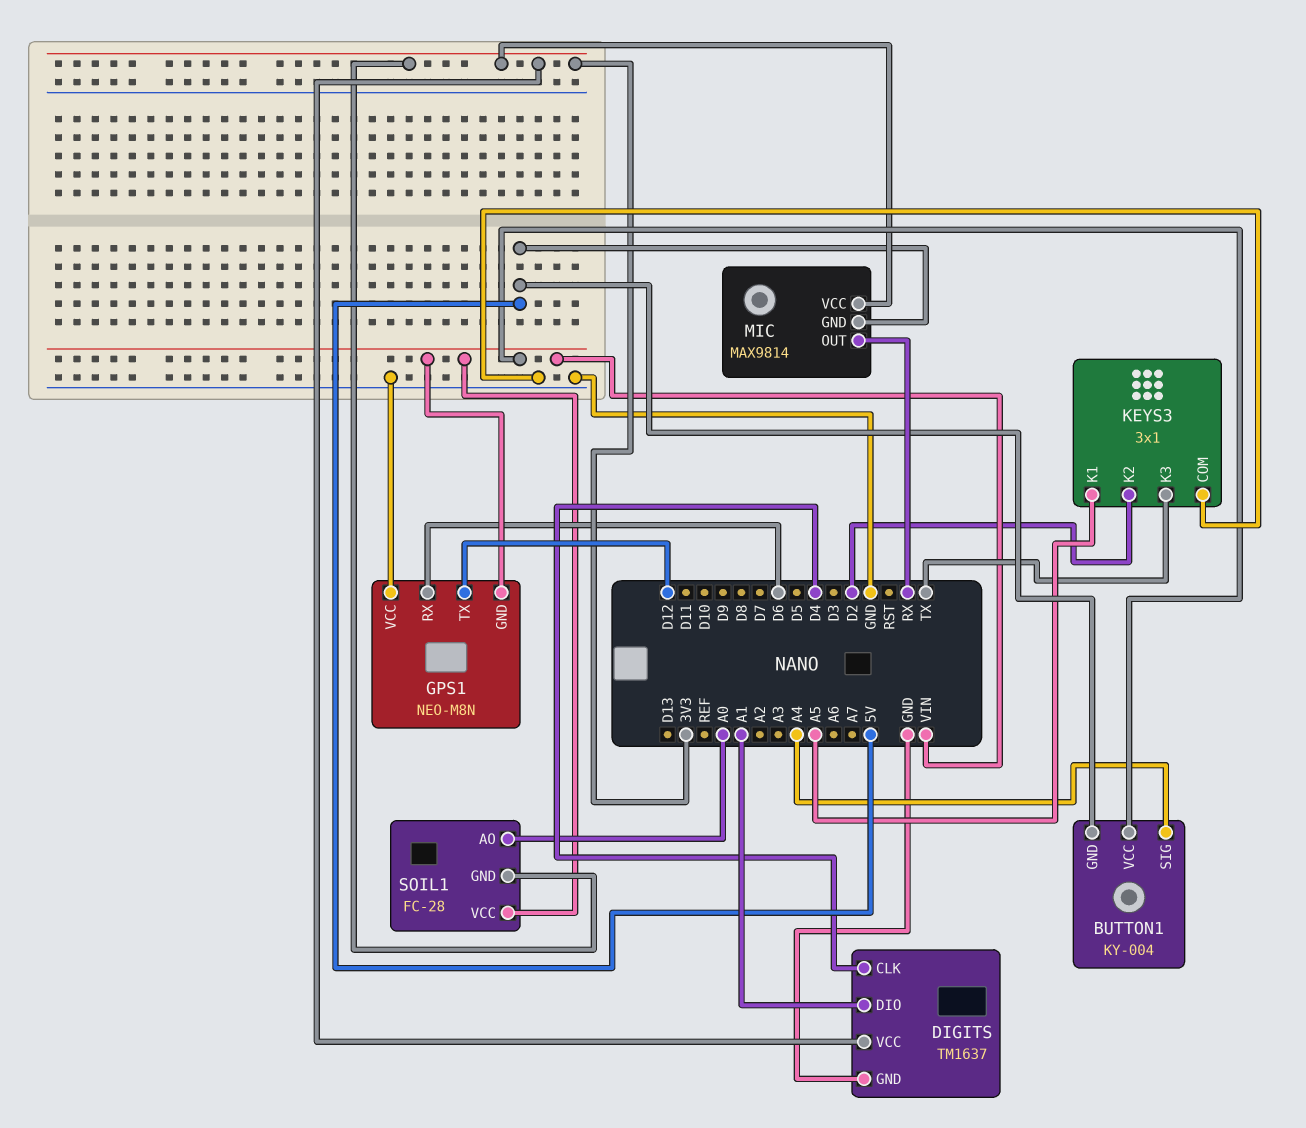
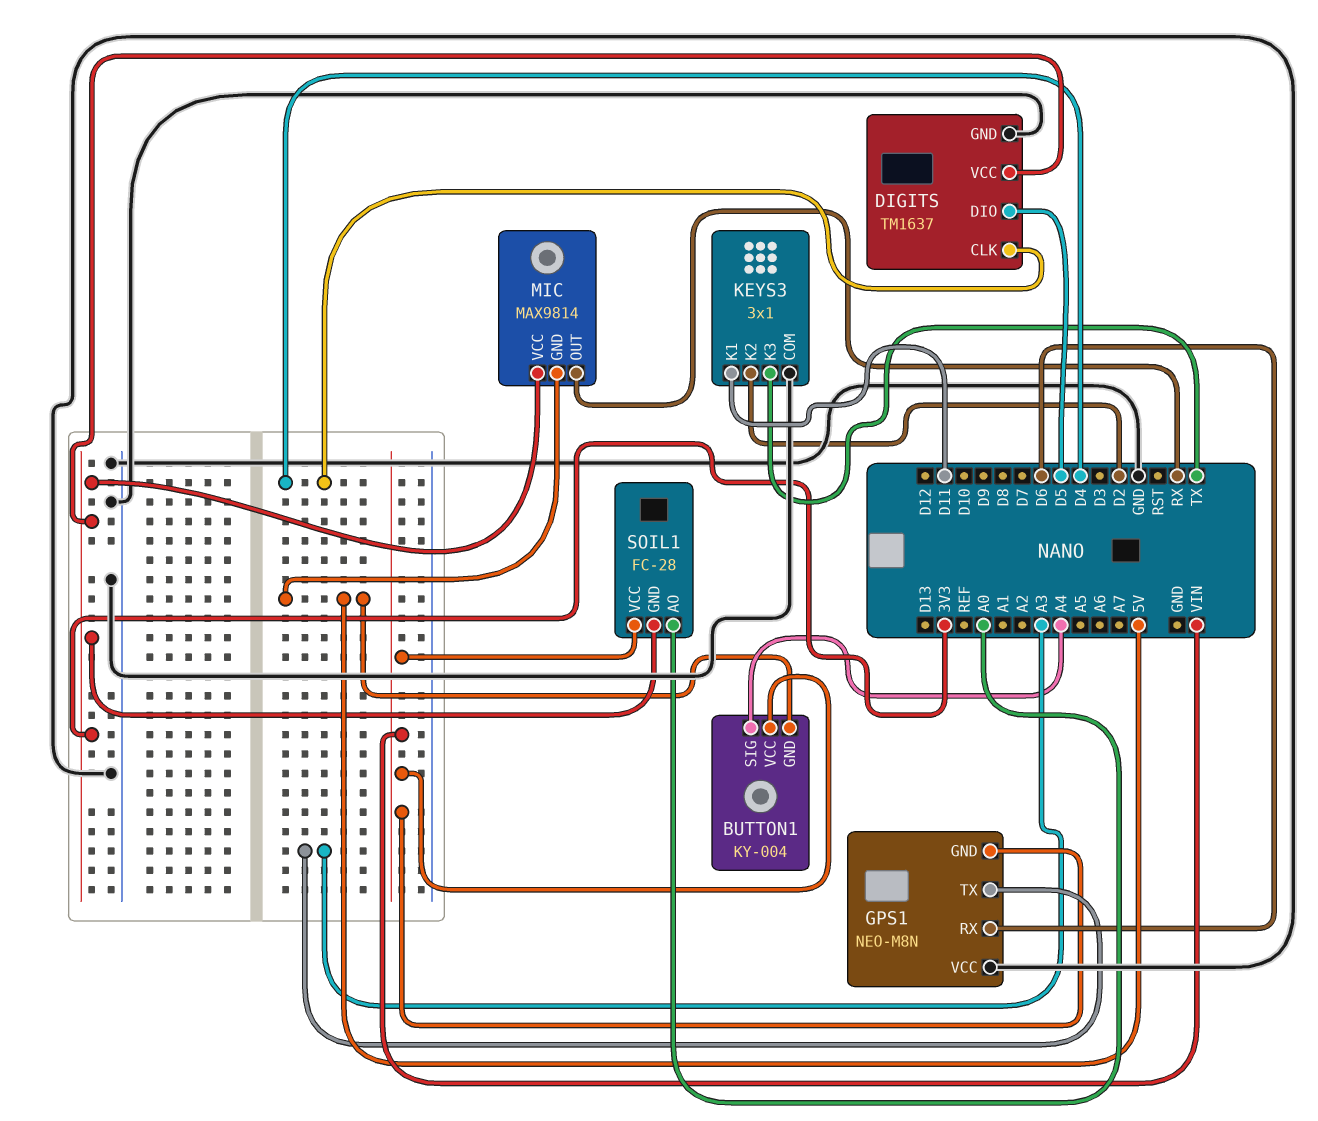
DIGITS pin DIO: A1 -> D5
GPS1 pin TX: D12 -> A3
KEYS3 pin K1: A5 -> D11

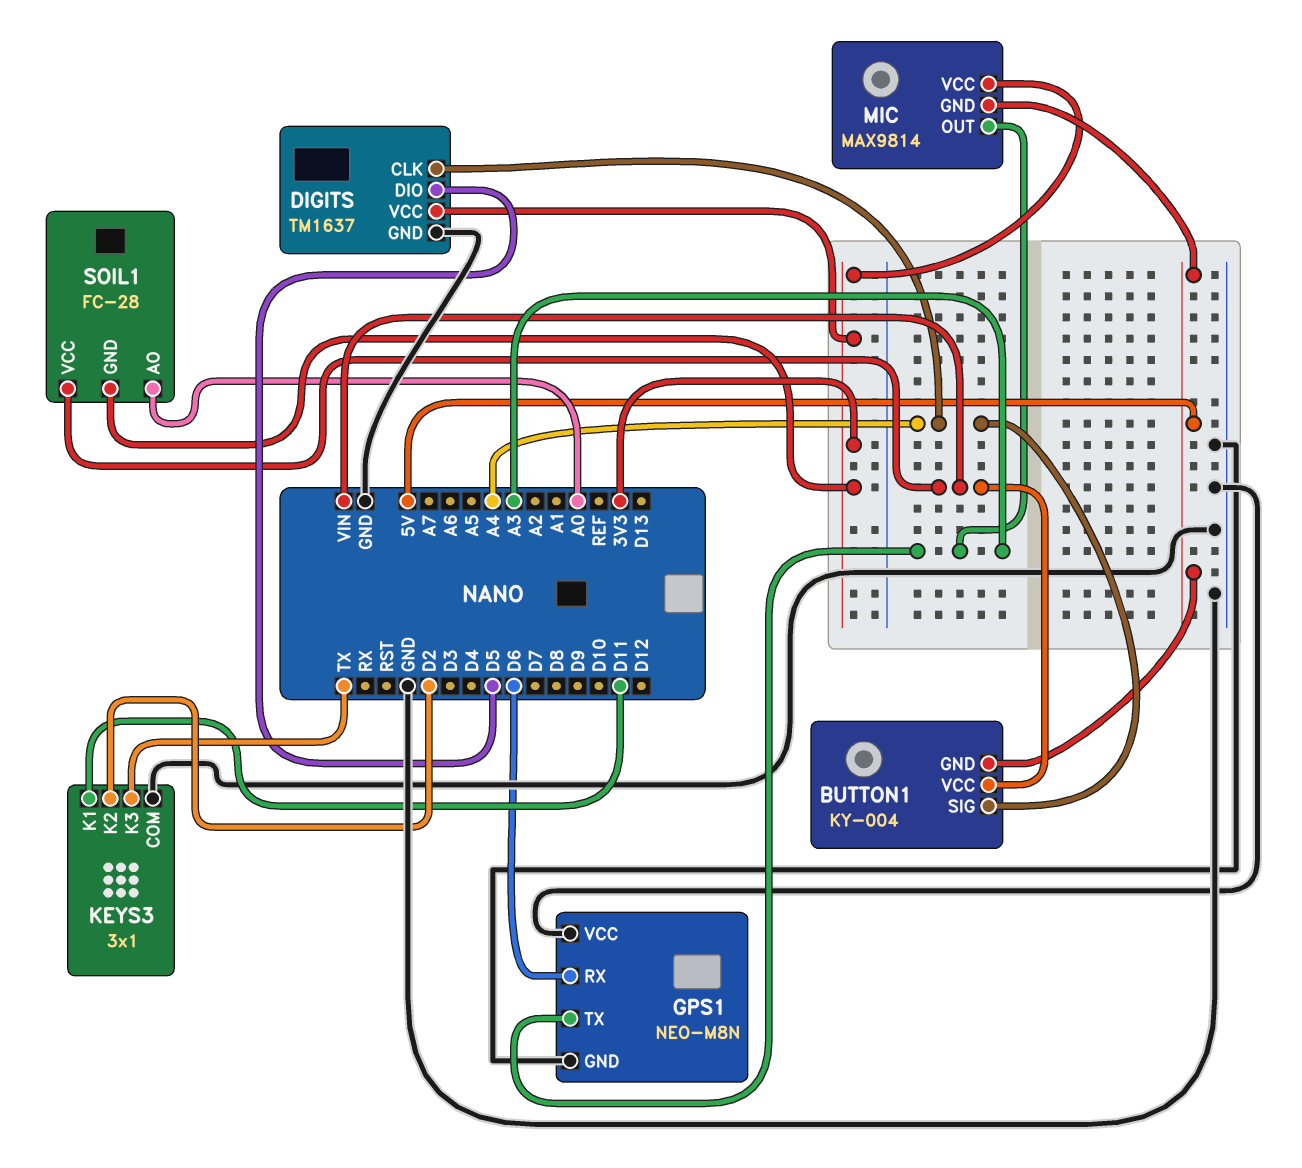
DIGITS pin CLK: D4 -> A4
GPS1 pin GND: VIN -> GND
MIC pin OUT: RX -> A3

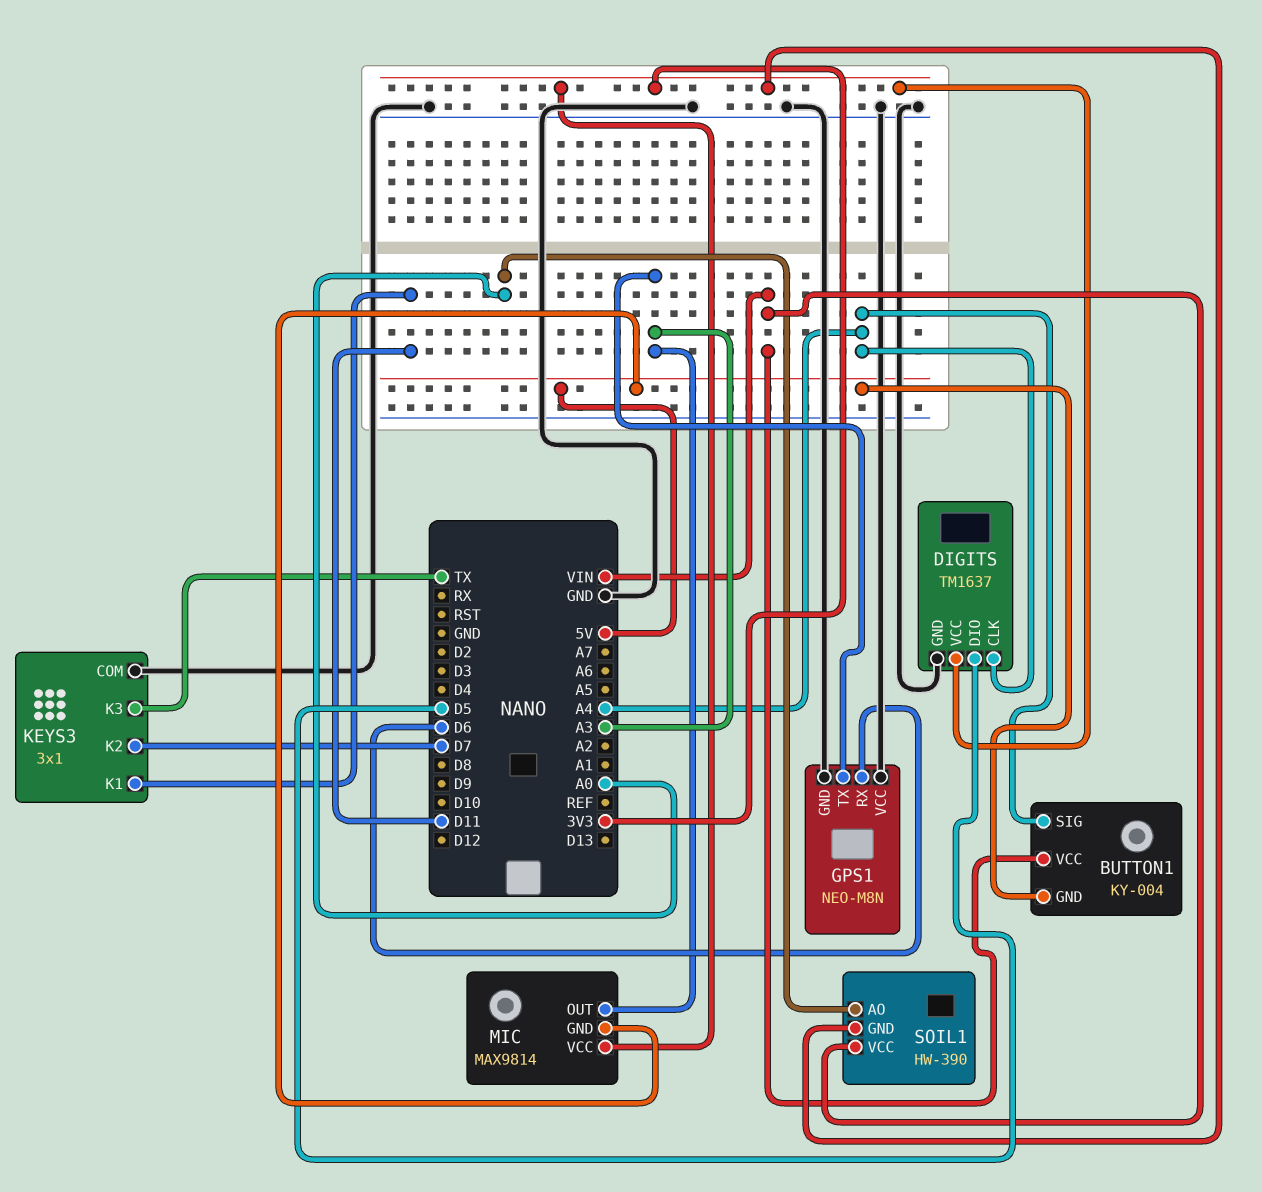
KEYS3 pin K2: D2 -> D7
SOIL1: FC-28 -> HW-390

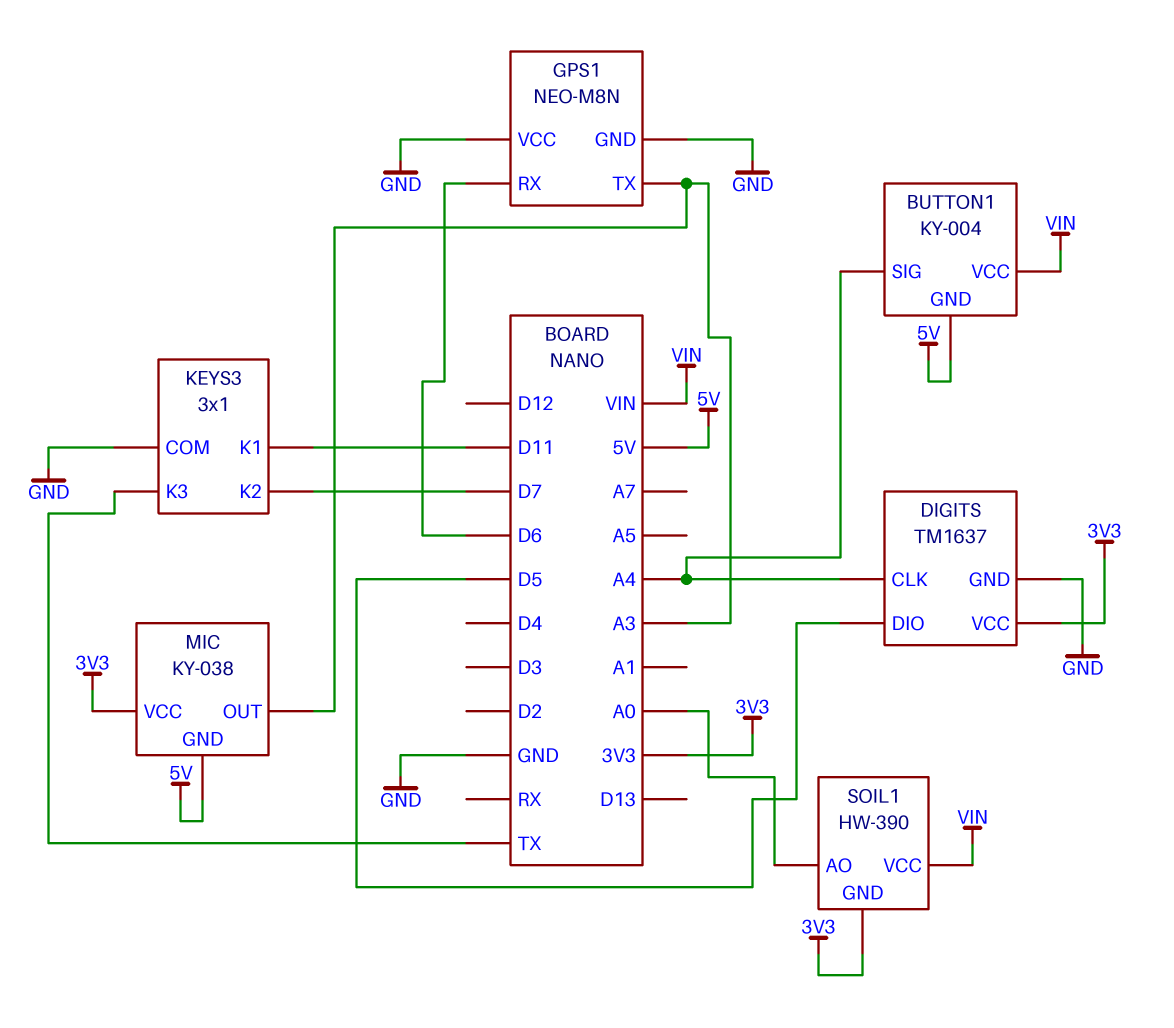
MIC: MAX9814 -> KY-038

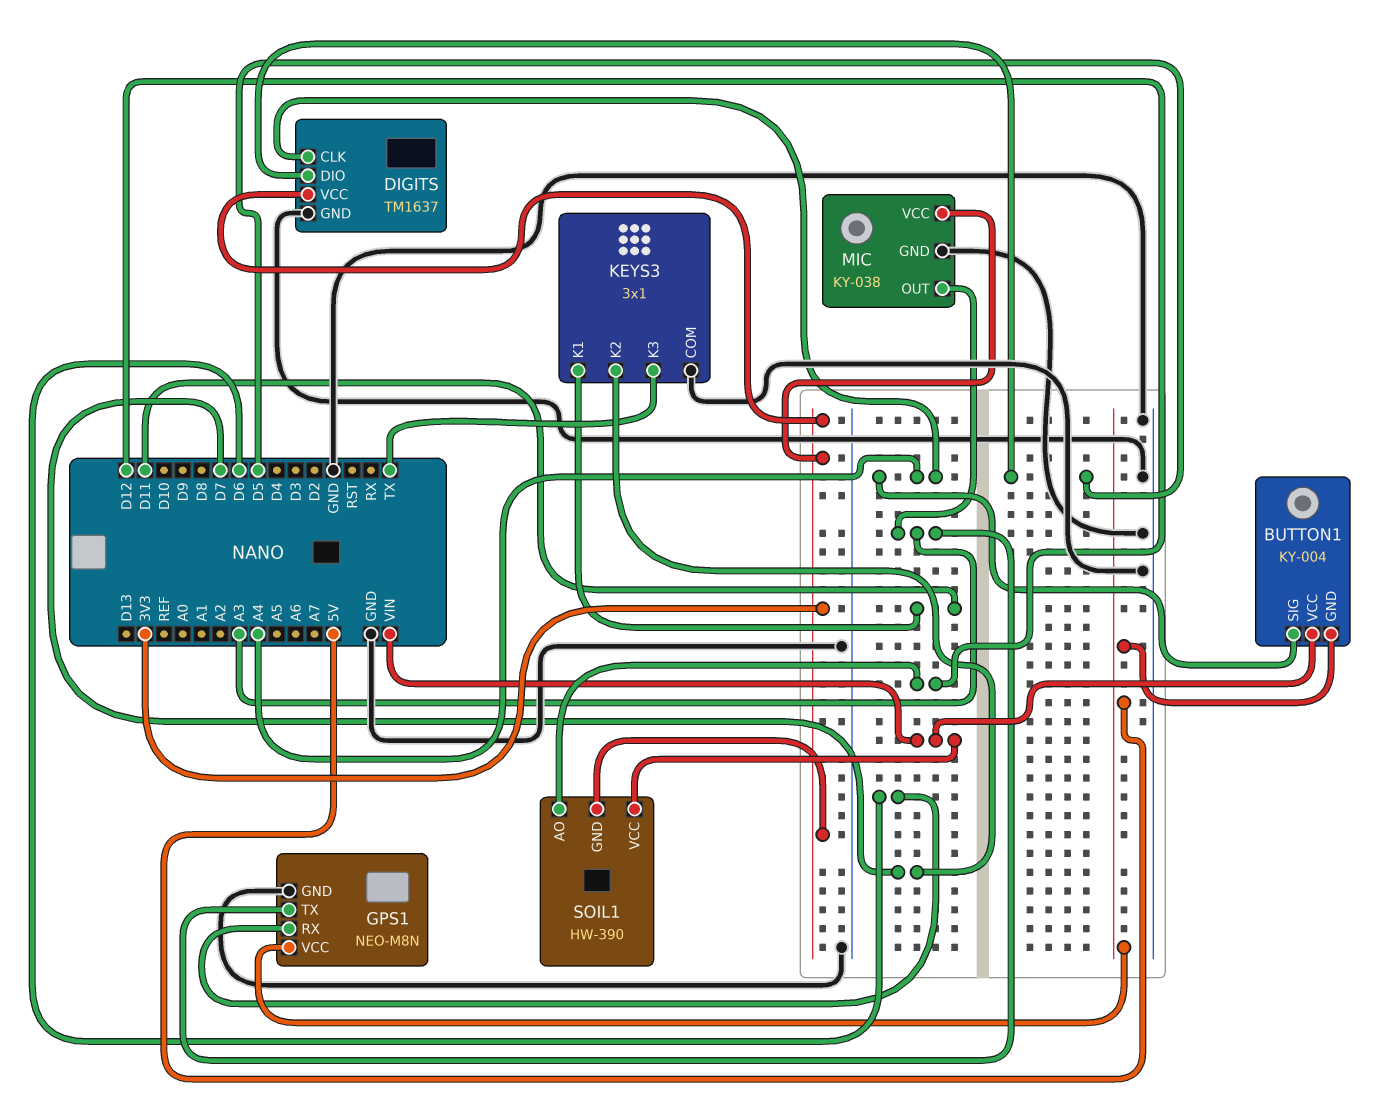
GPS1 pin VCC: GND -> 5V
MIC pin GND: 5V -> GND
SOIL1 pin AO: A0 -> D12

